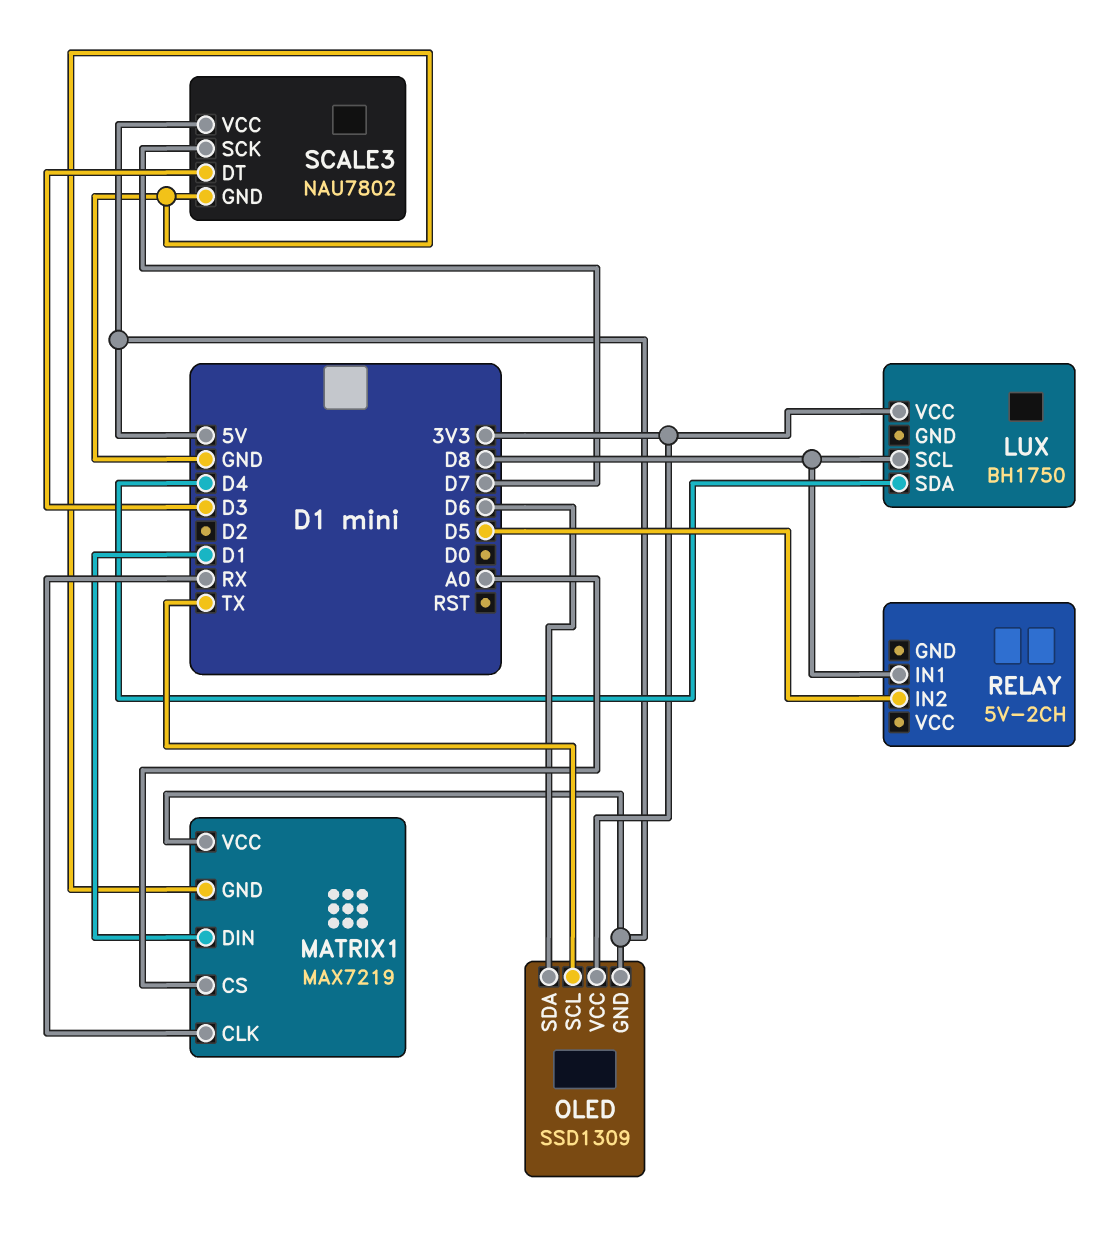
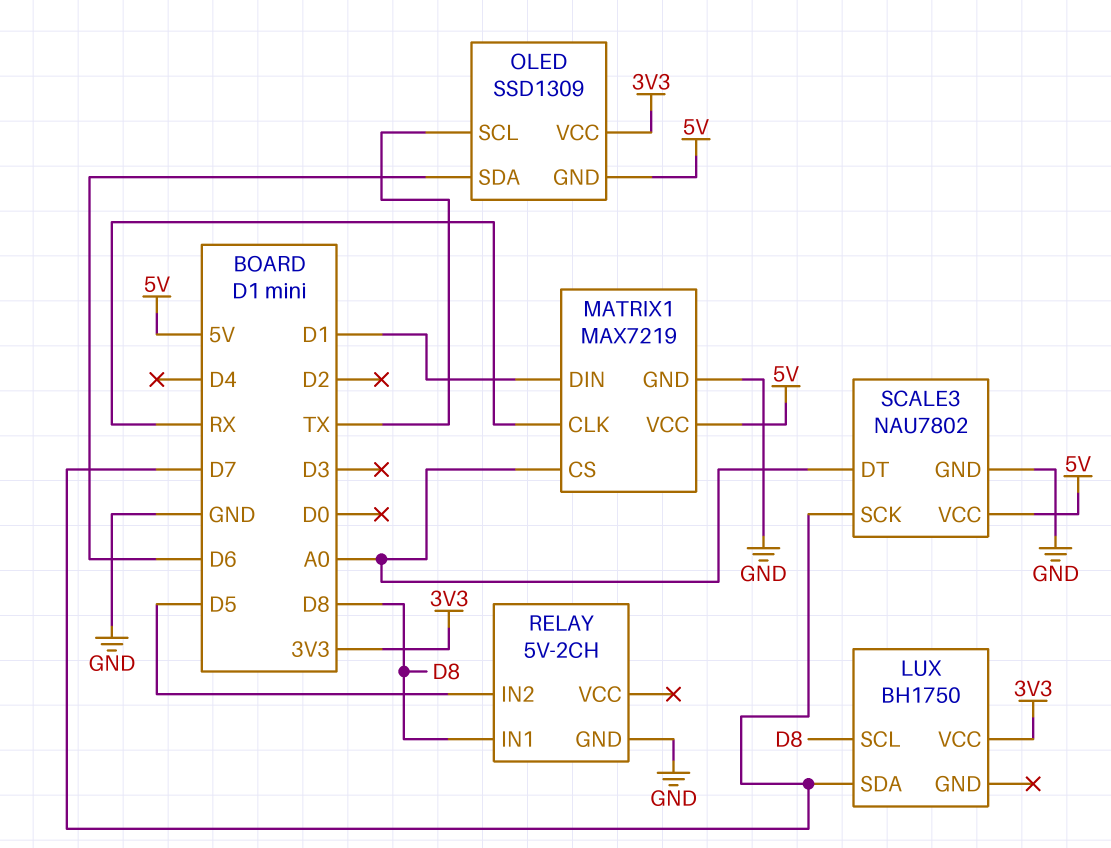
LUX pin SDA: D4 -> D7
RELAY pin GND: none -> GND
SCALE3 pin DT: D3 -> A0

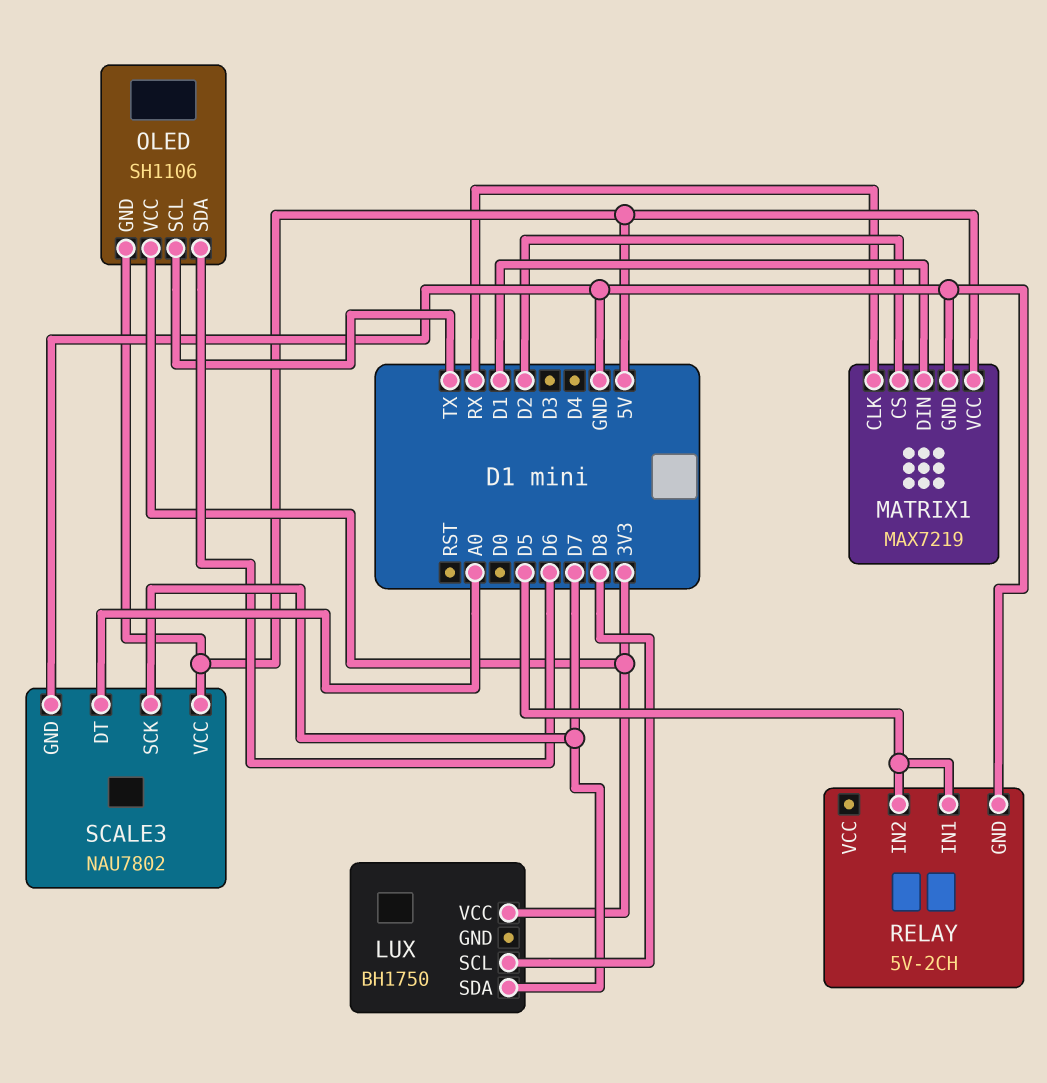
MATRIX1 pin CS: A0 -> D2
OLED: SSD1309 -> SH1106
RELAY pin IN1: D8 -> D5

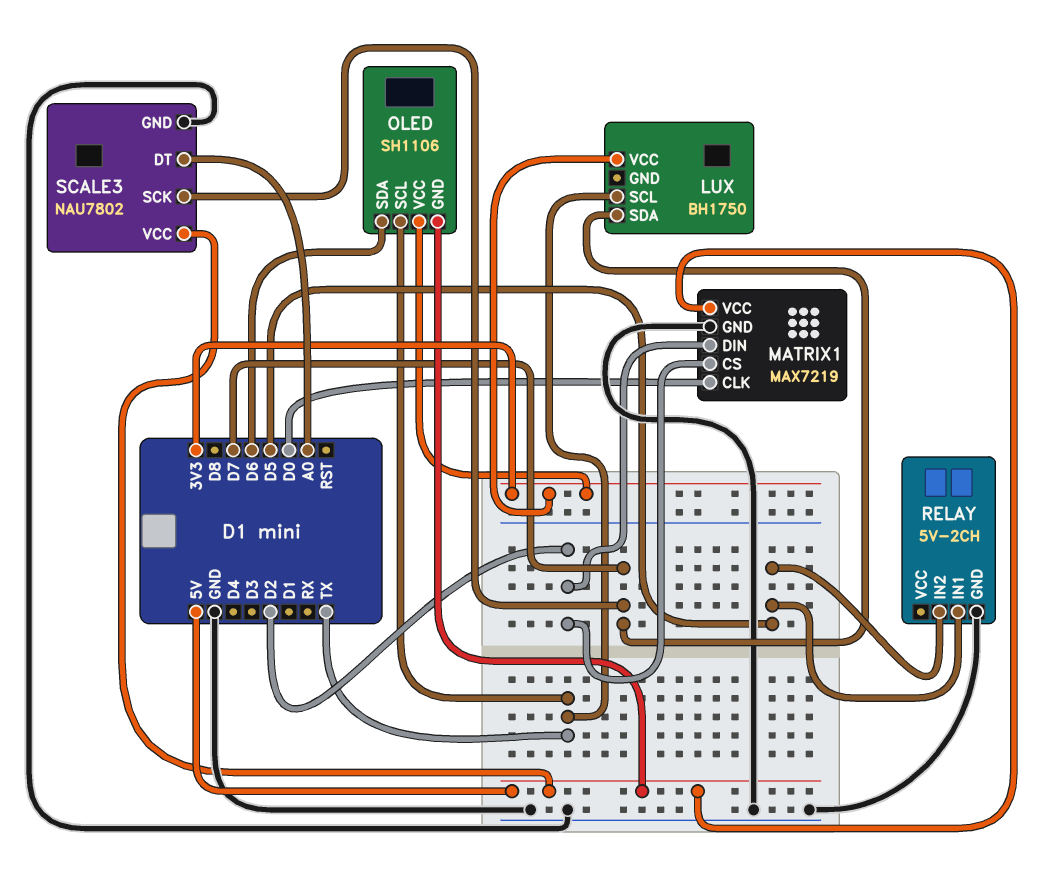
LUX pin SCL: D8 -> TX
MATRIX1 pin CLK: RX -> D0
MATRIX1 pin DIN: D1 -> D2

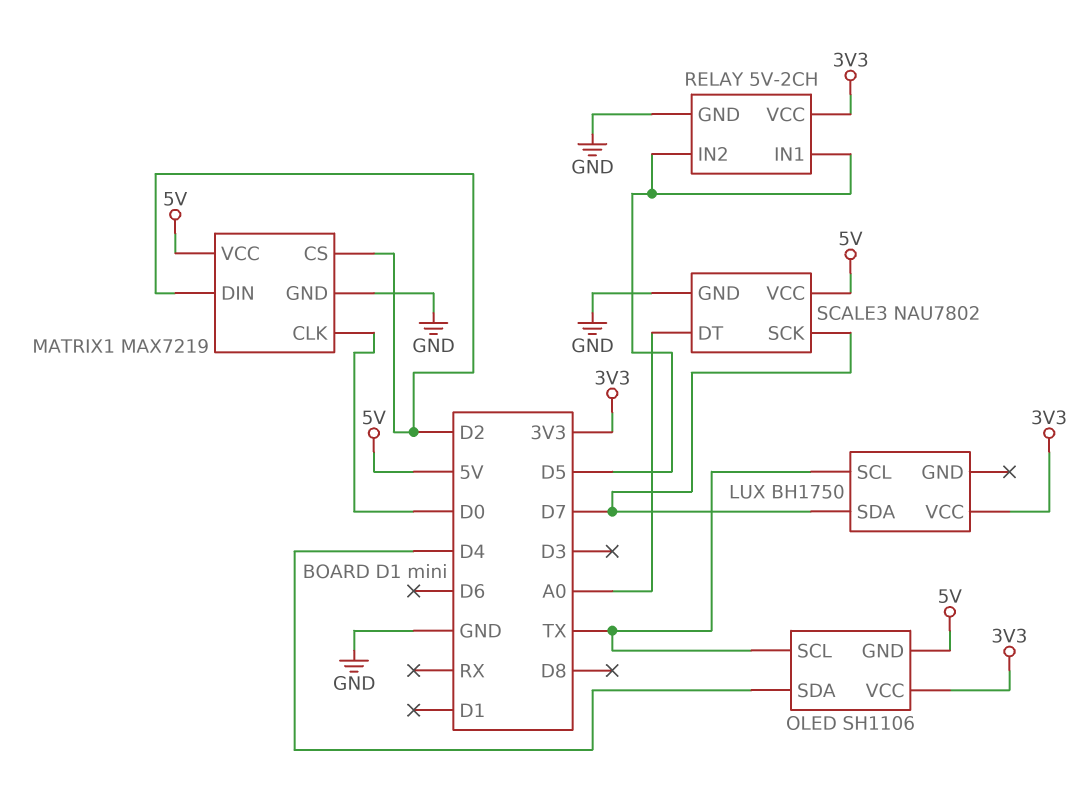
OLED pin SDA: D6 -> D4
RELAY pin VCC: none -> 3V3

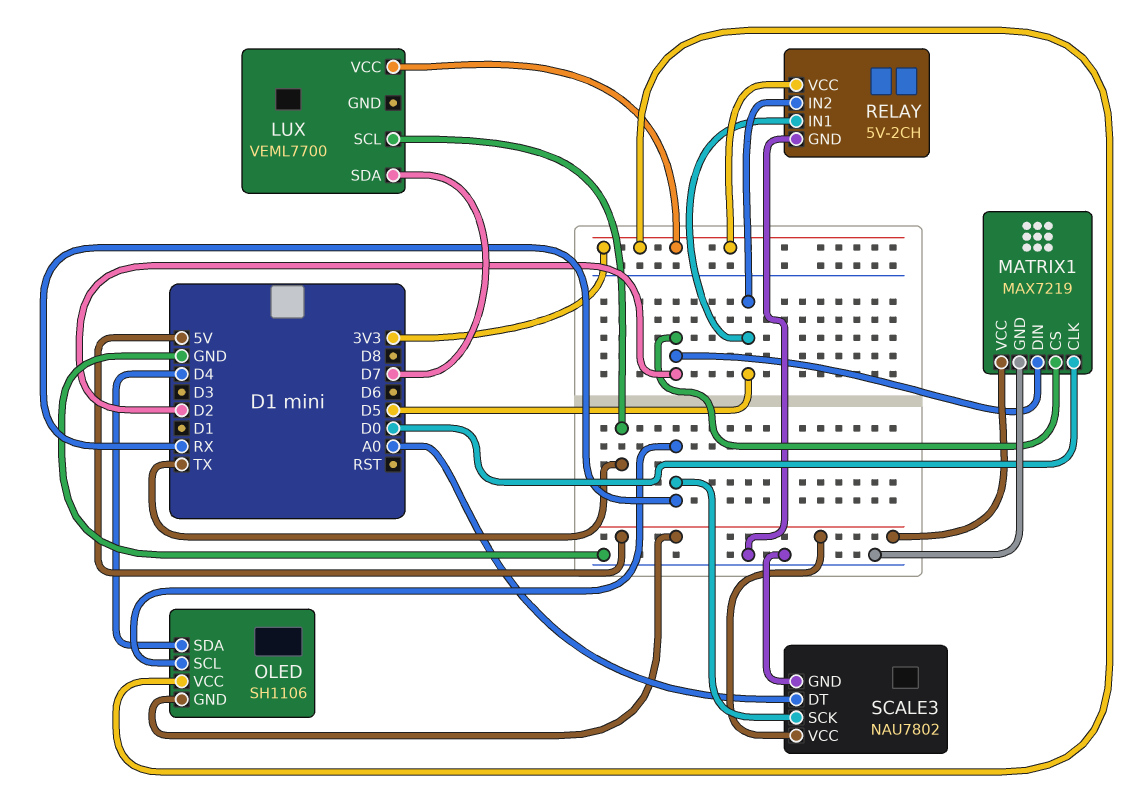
LUX: BH1750 -> VEML7700
OLED pin SCL: TX -> RX
SCALE3 pin SCK: D7 -> RX

